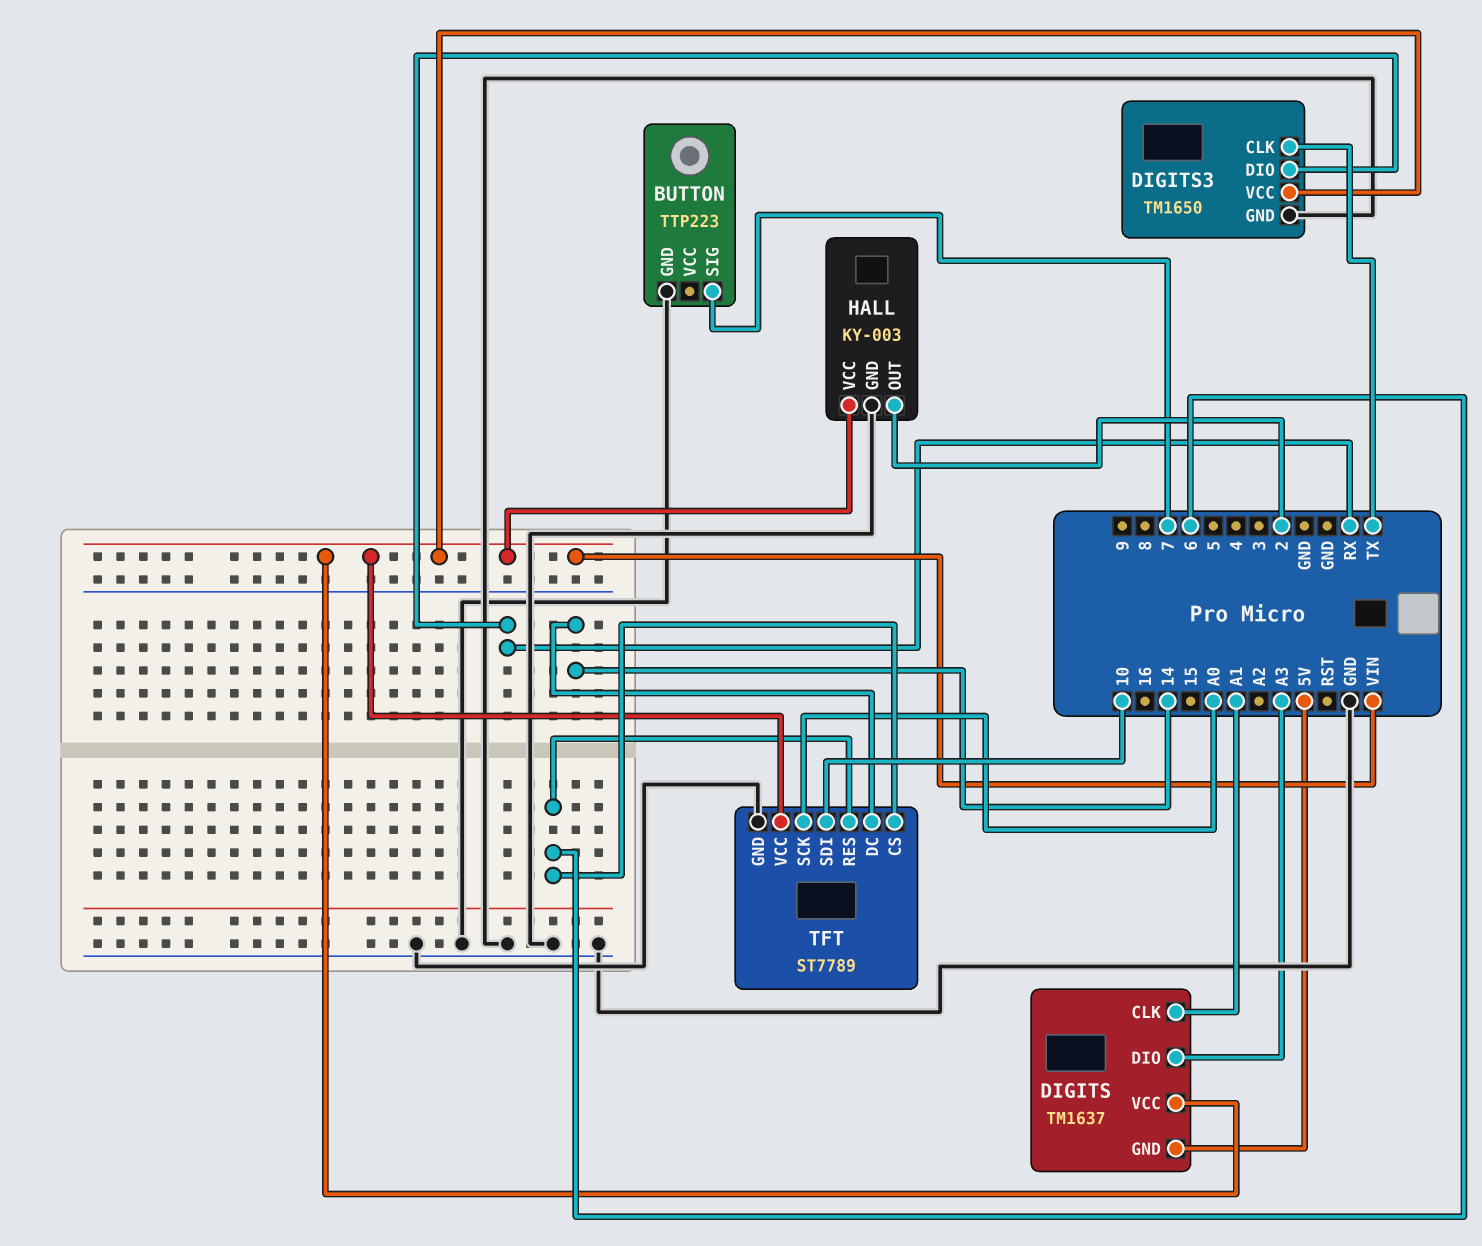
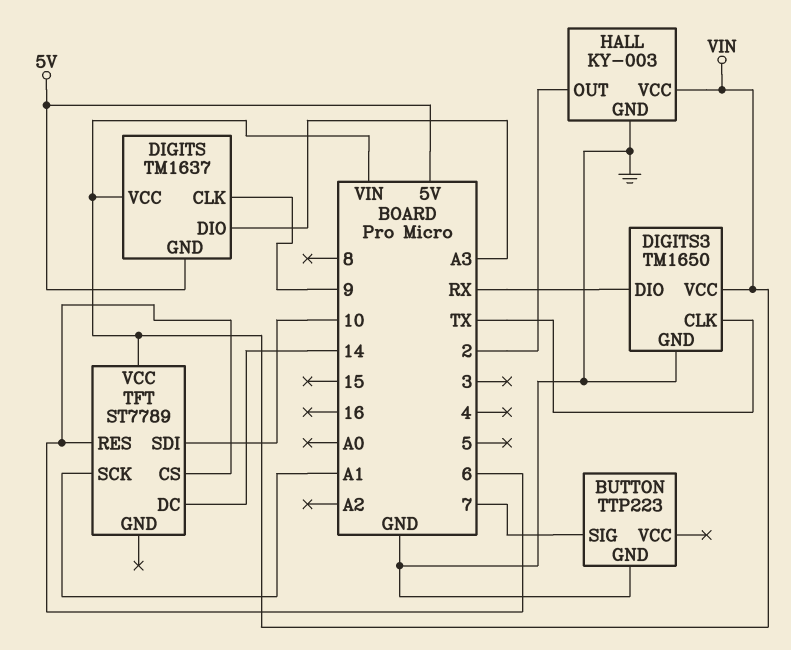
DIGITS pin CLK: A1 -> 9
TFT pin GND: GND -> none
TFT pin SCK: A0 -> A1

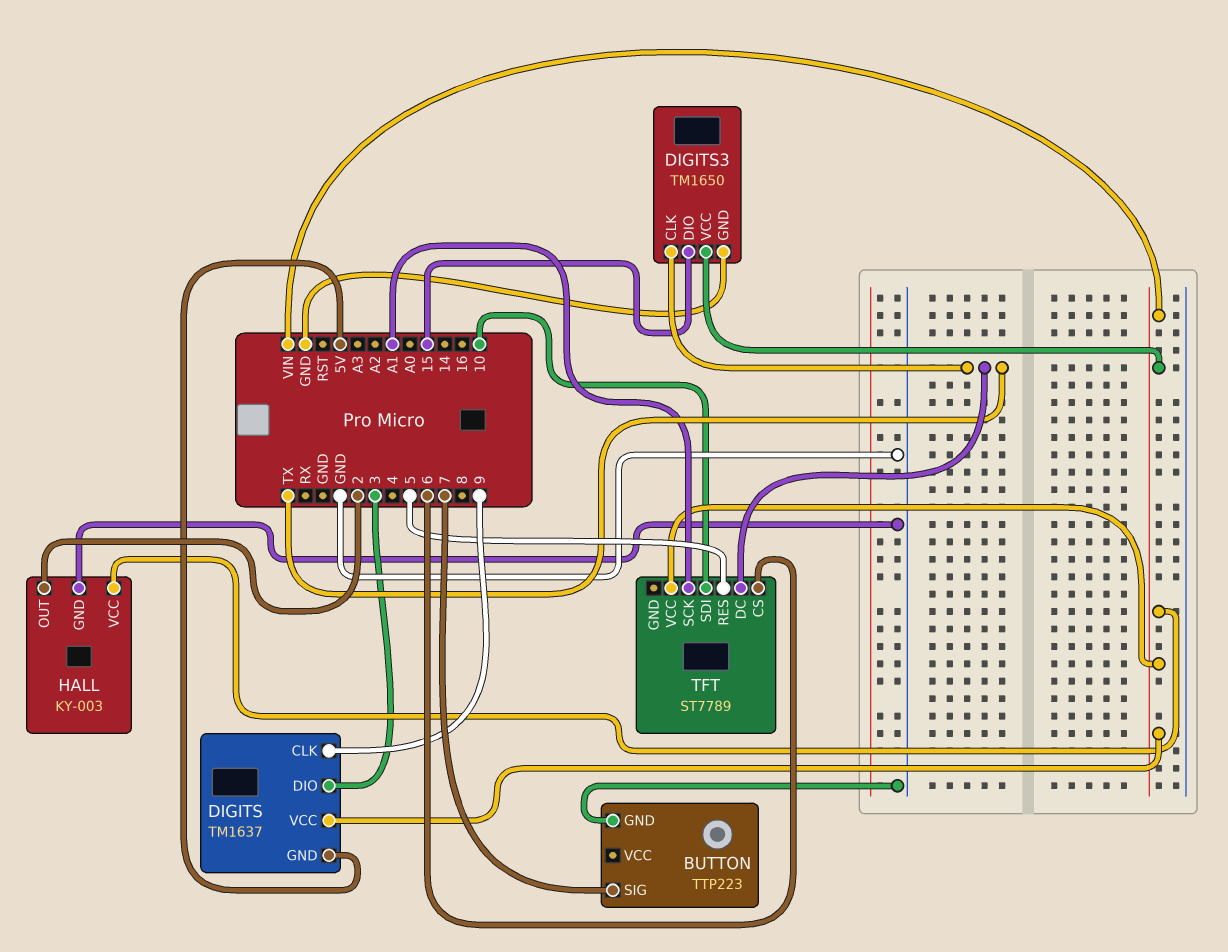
DIGITS pin DIO: A3 -> 3
DIGITS3 pin DIO: RX -> 15
TFT pin DC: 14 -> TX
TFT pin RES: 6 -> 5

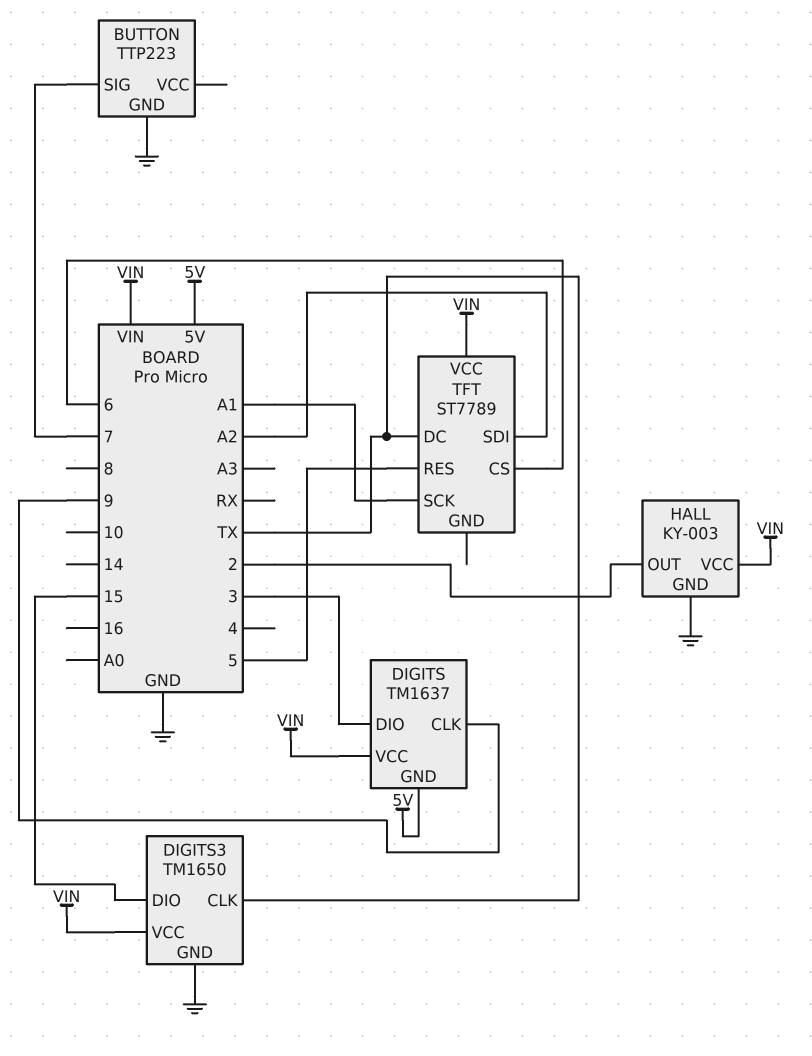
TFT pin SDI: 10 -> A2

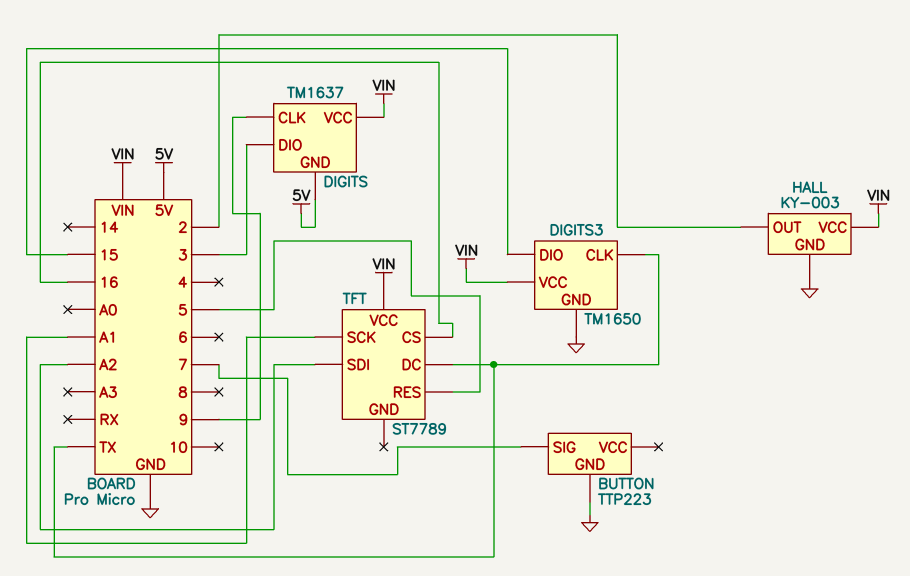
TFT pin CS: 6 -> 16

